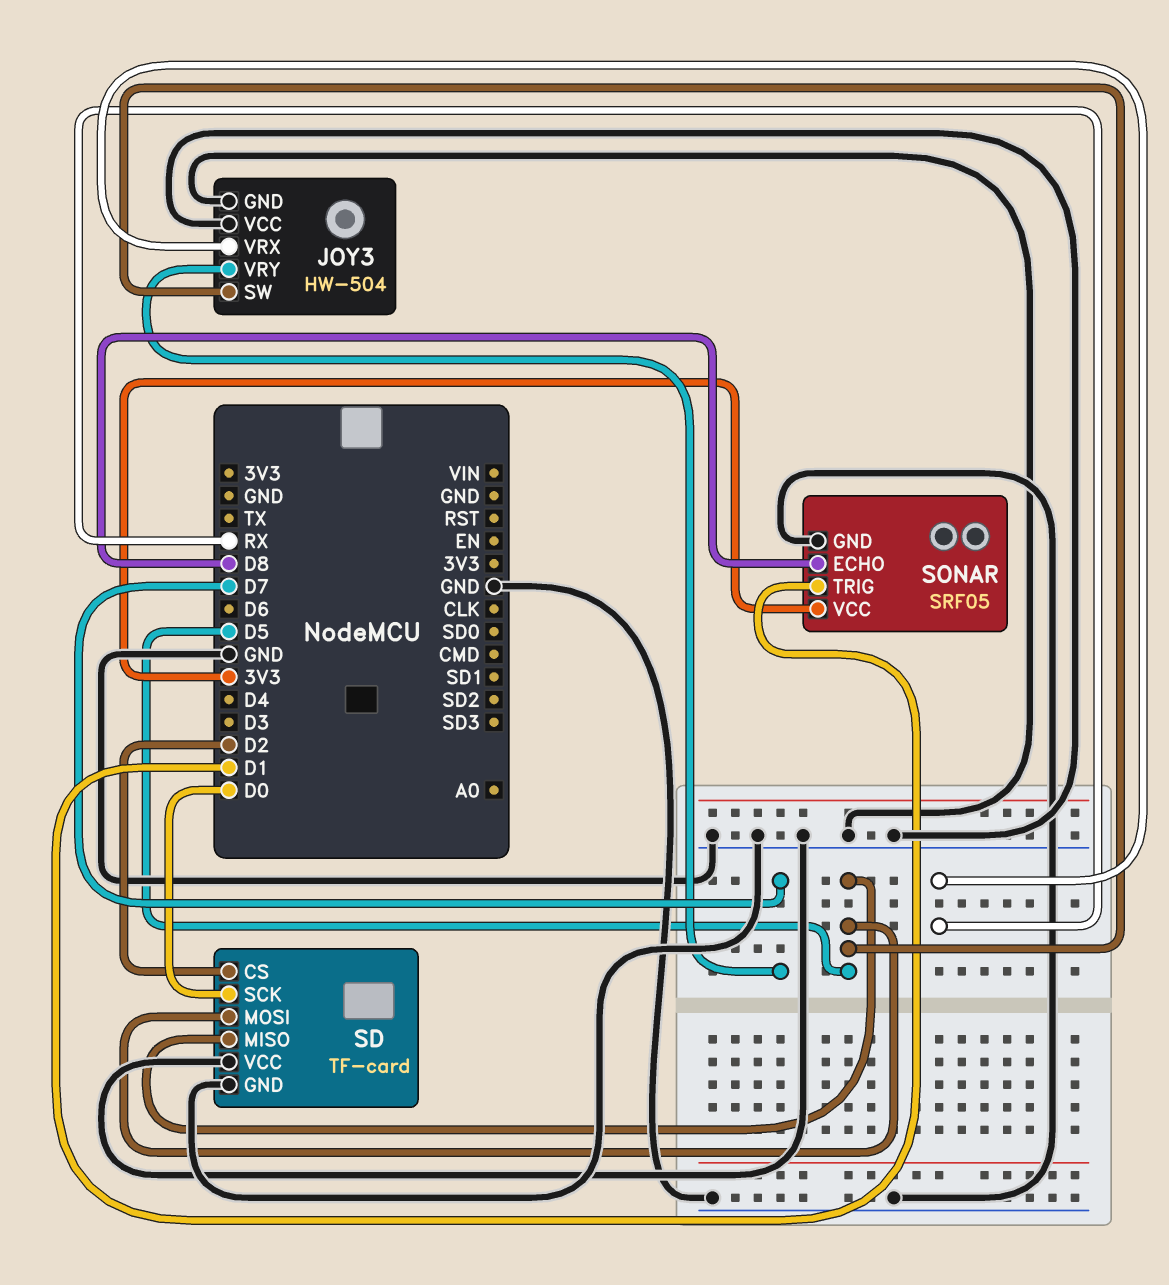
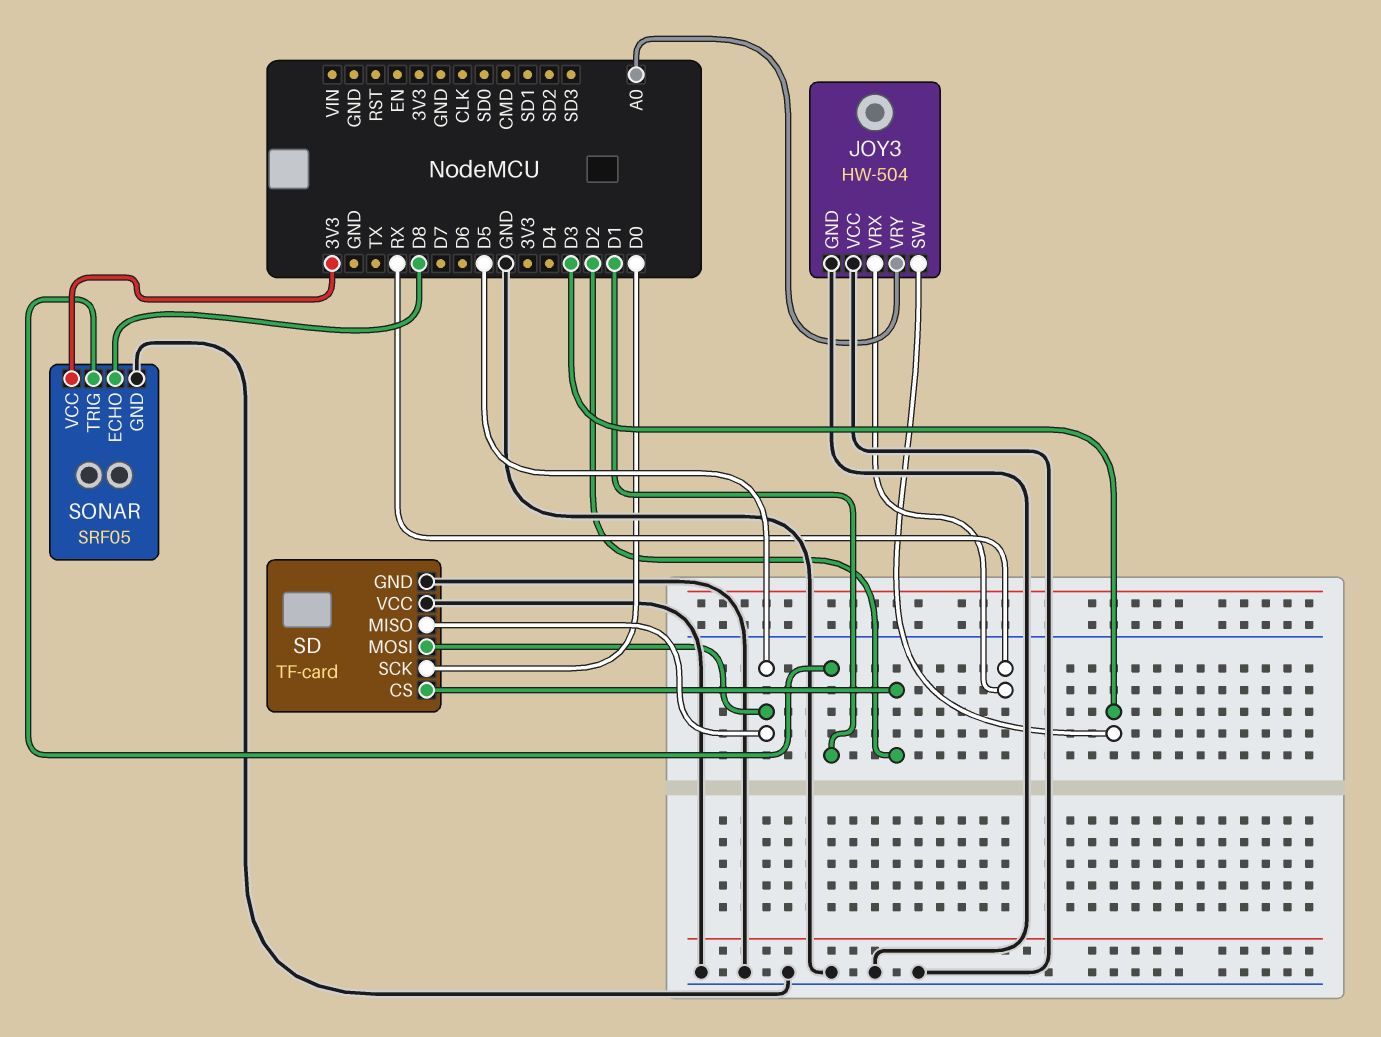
JOY3 pin SW: D5 -> D3
JOY3 pin VRY: D7 -> A0

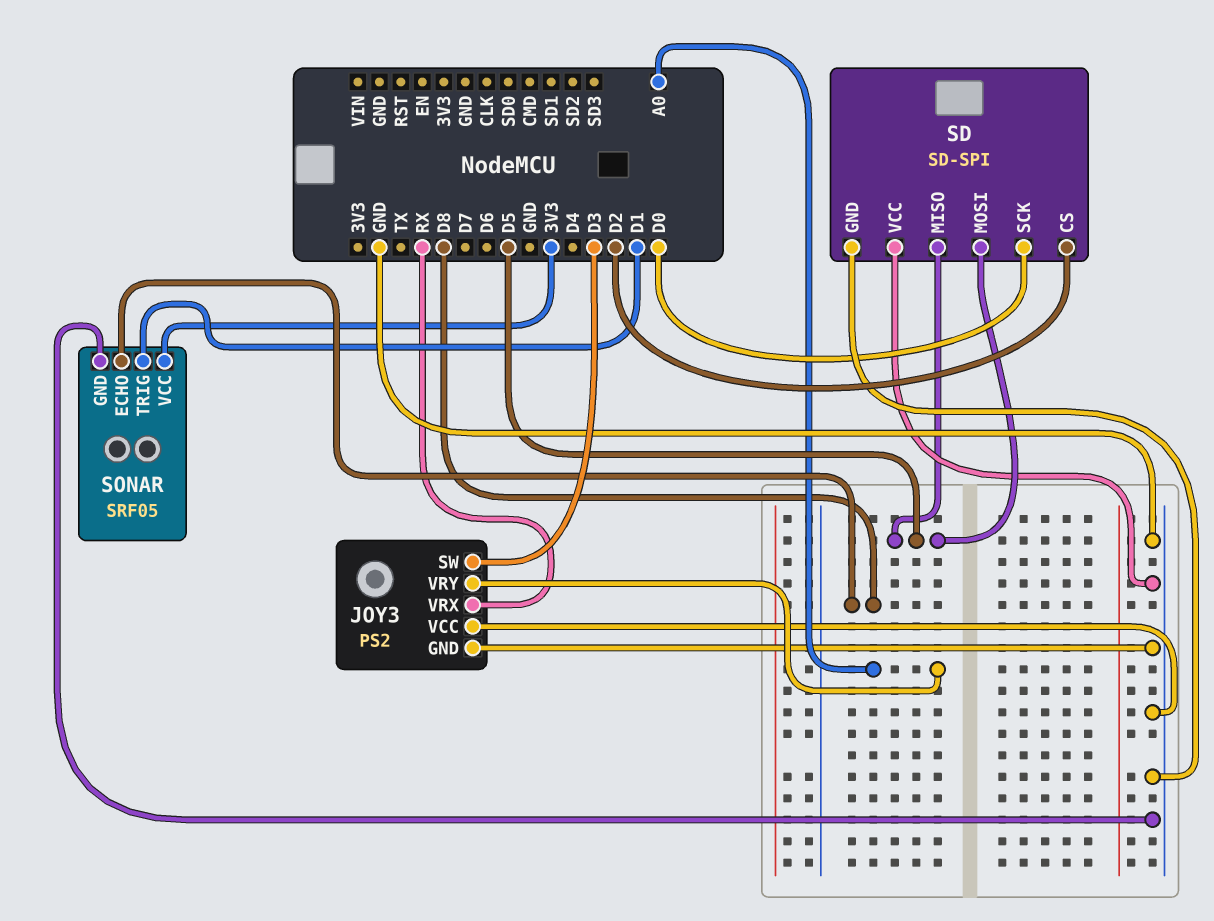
JOY3: HW-504 -> PS2
SD: TF-card -> SD-SPI

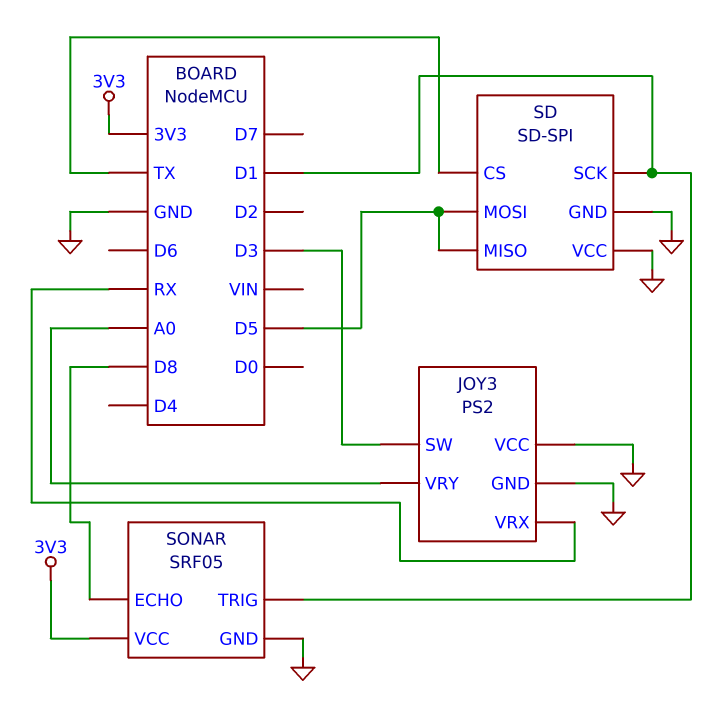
SD pin CS: D2 -> TX
SD pin SCK: D0 -> D1

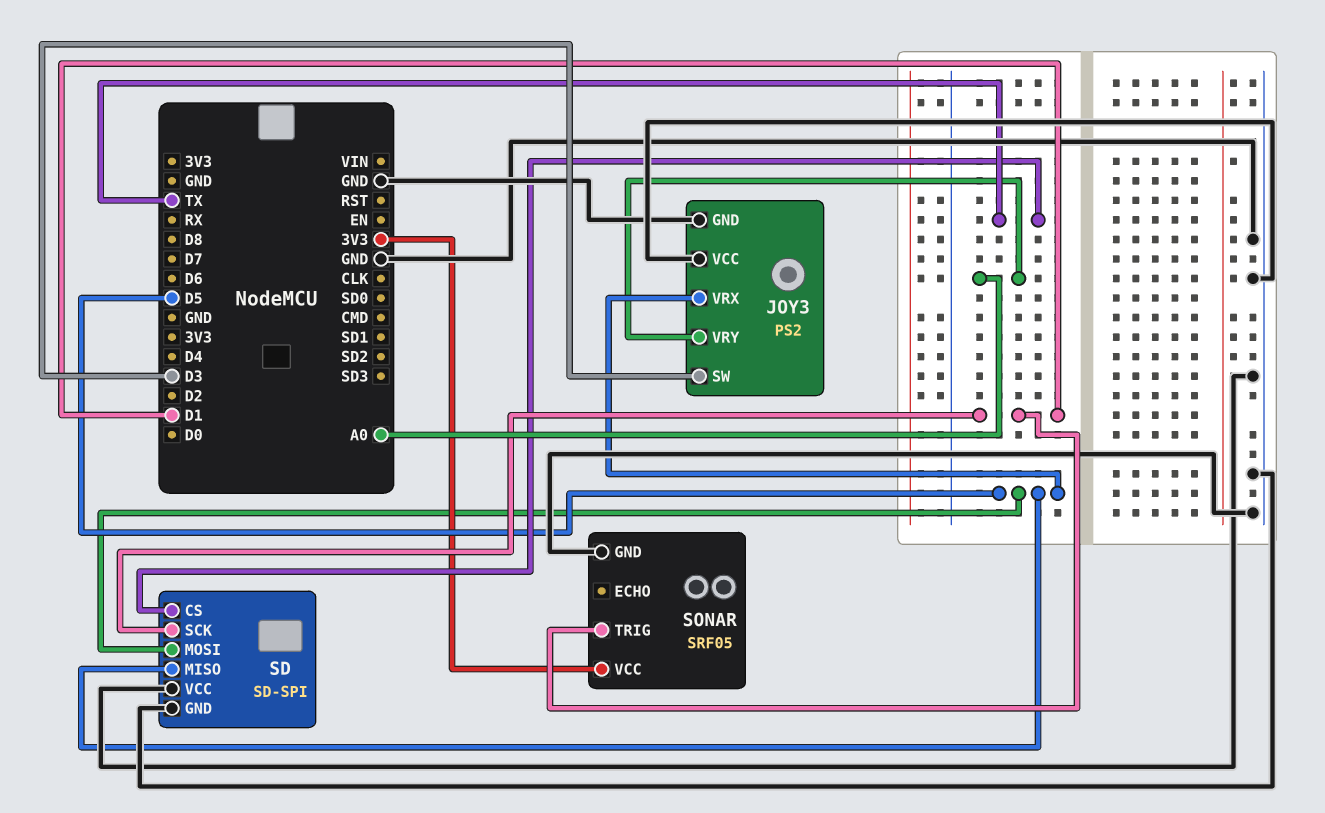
JOY3 pin VRX: RX -> D5
SONAR pin ECHO: D8 -> none

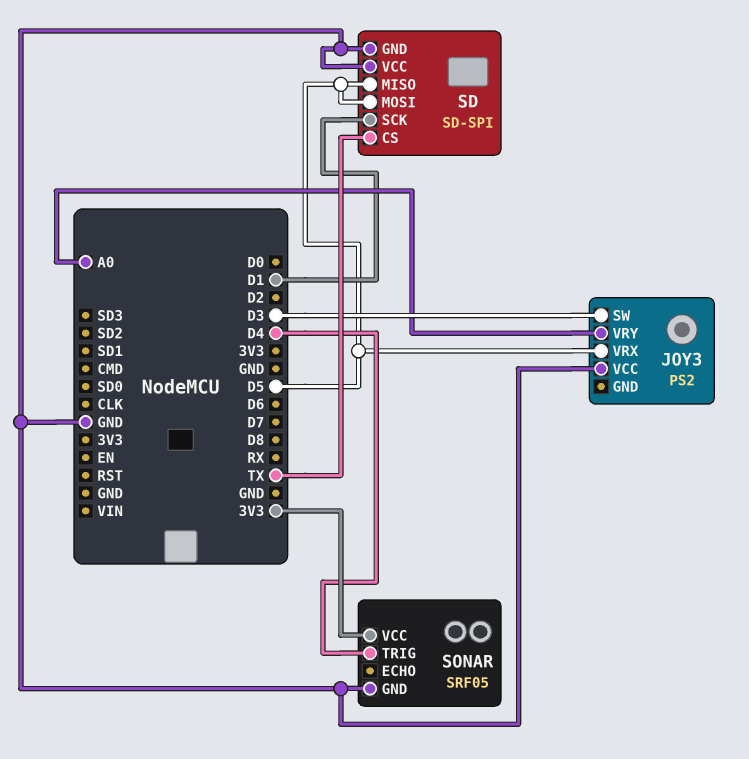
JOY3 pin GND: GND -> none
SONAR pin TRIG: D1 -> D4

